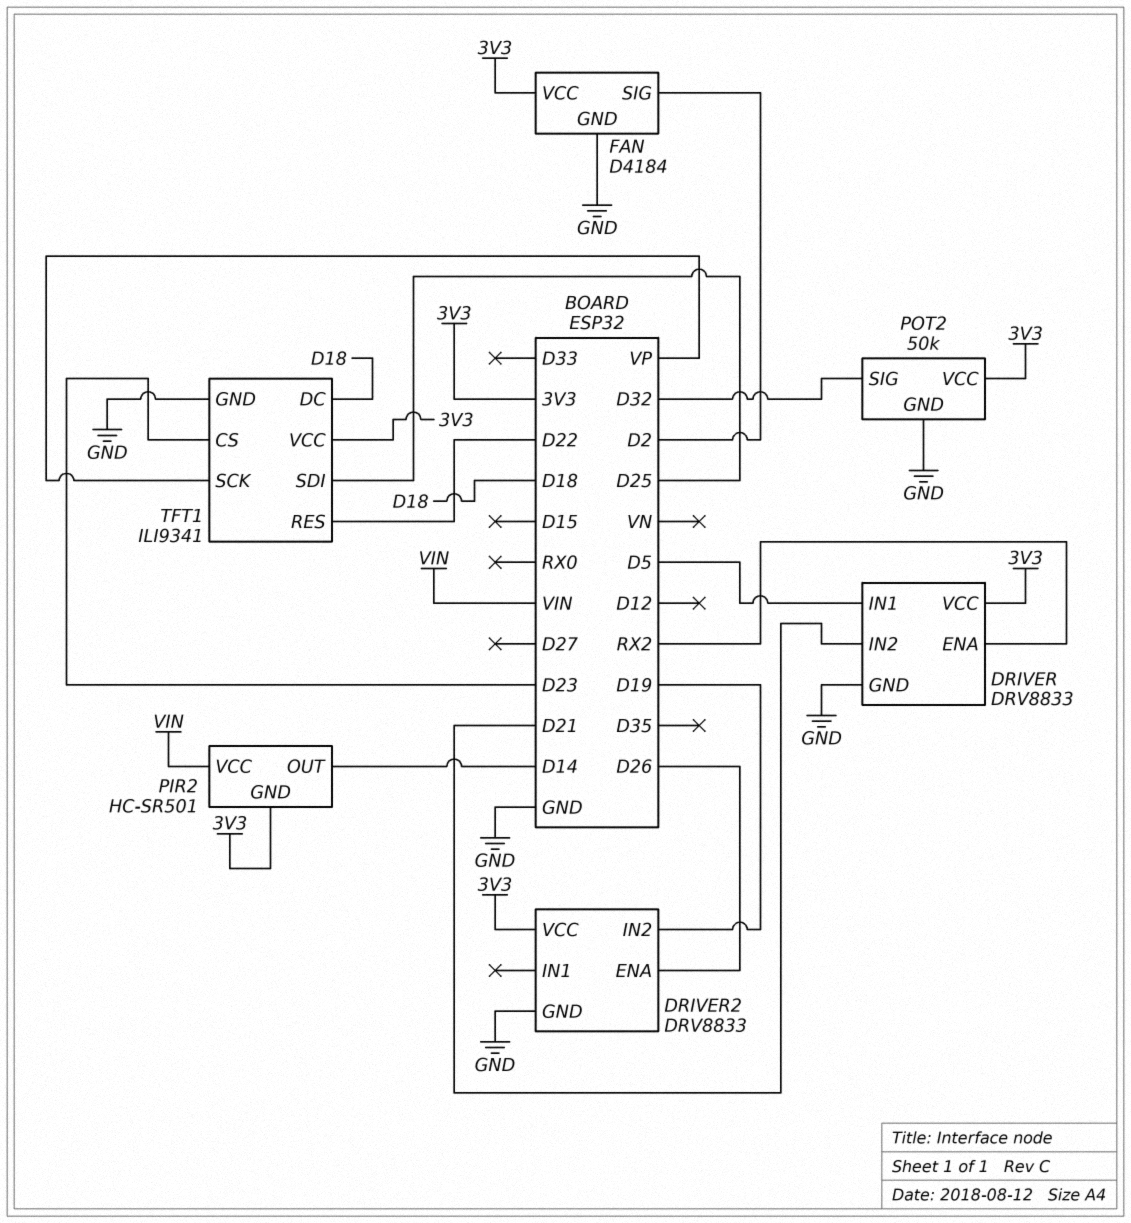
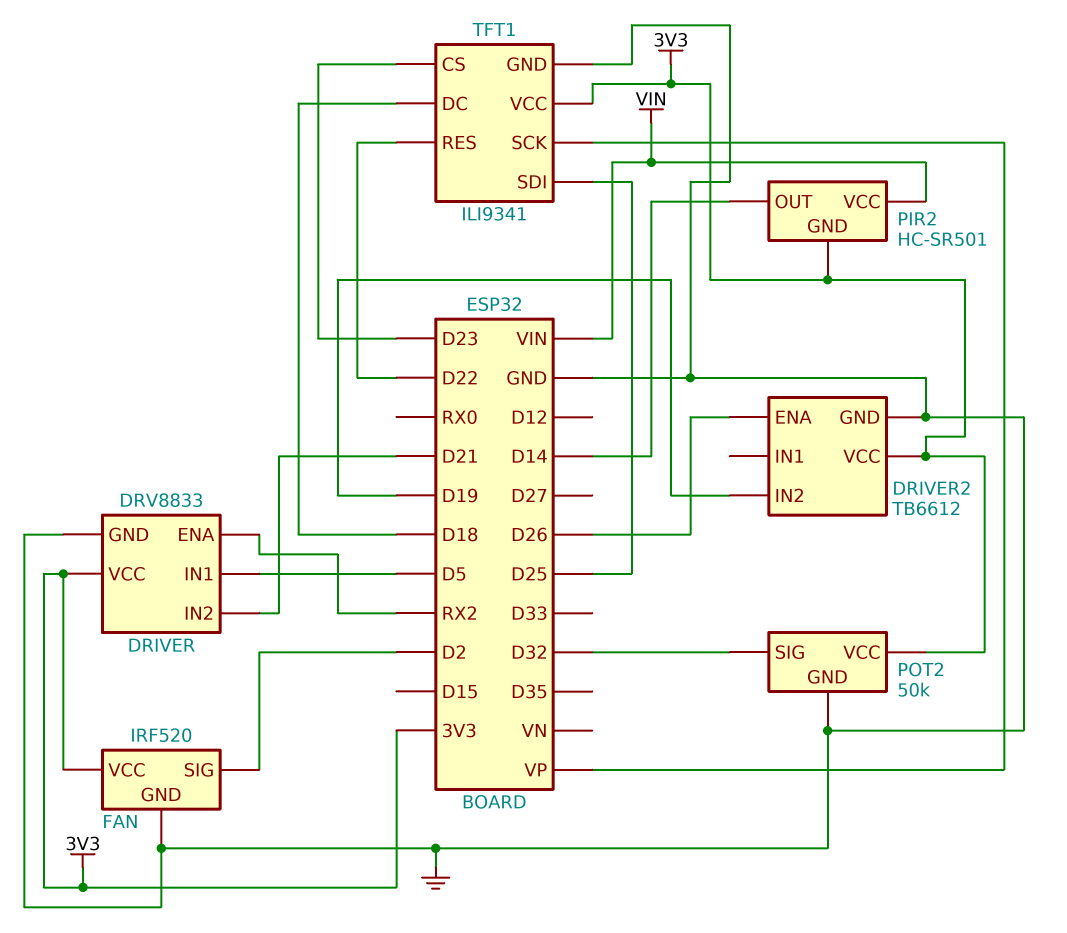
DRIVER2: DRV8833 -> TB6612
FAN: D4184 -> IRF520

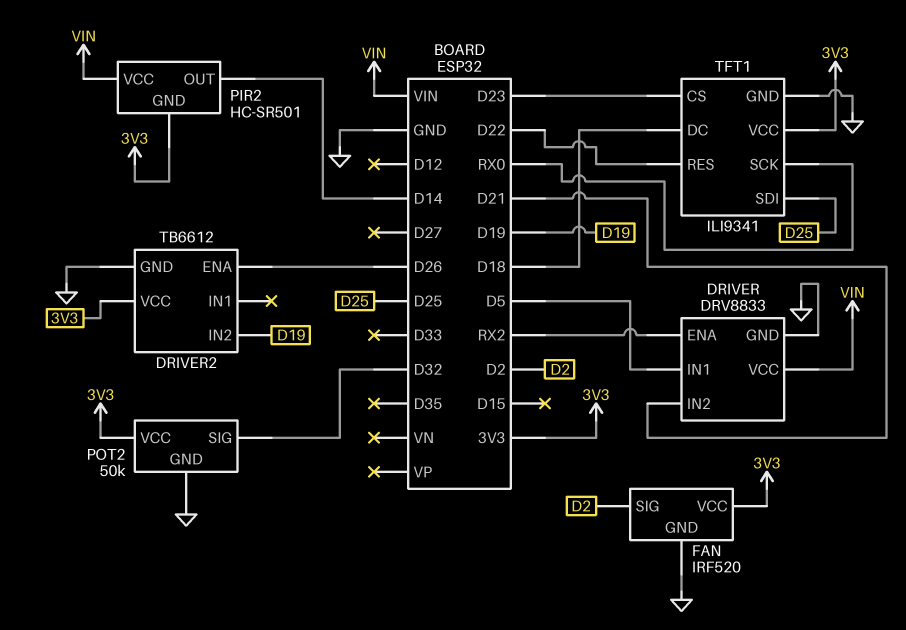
DRIVER pin VCC: 3V3 -> VIN
TFT1 pin SCK: VP -> RX0

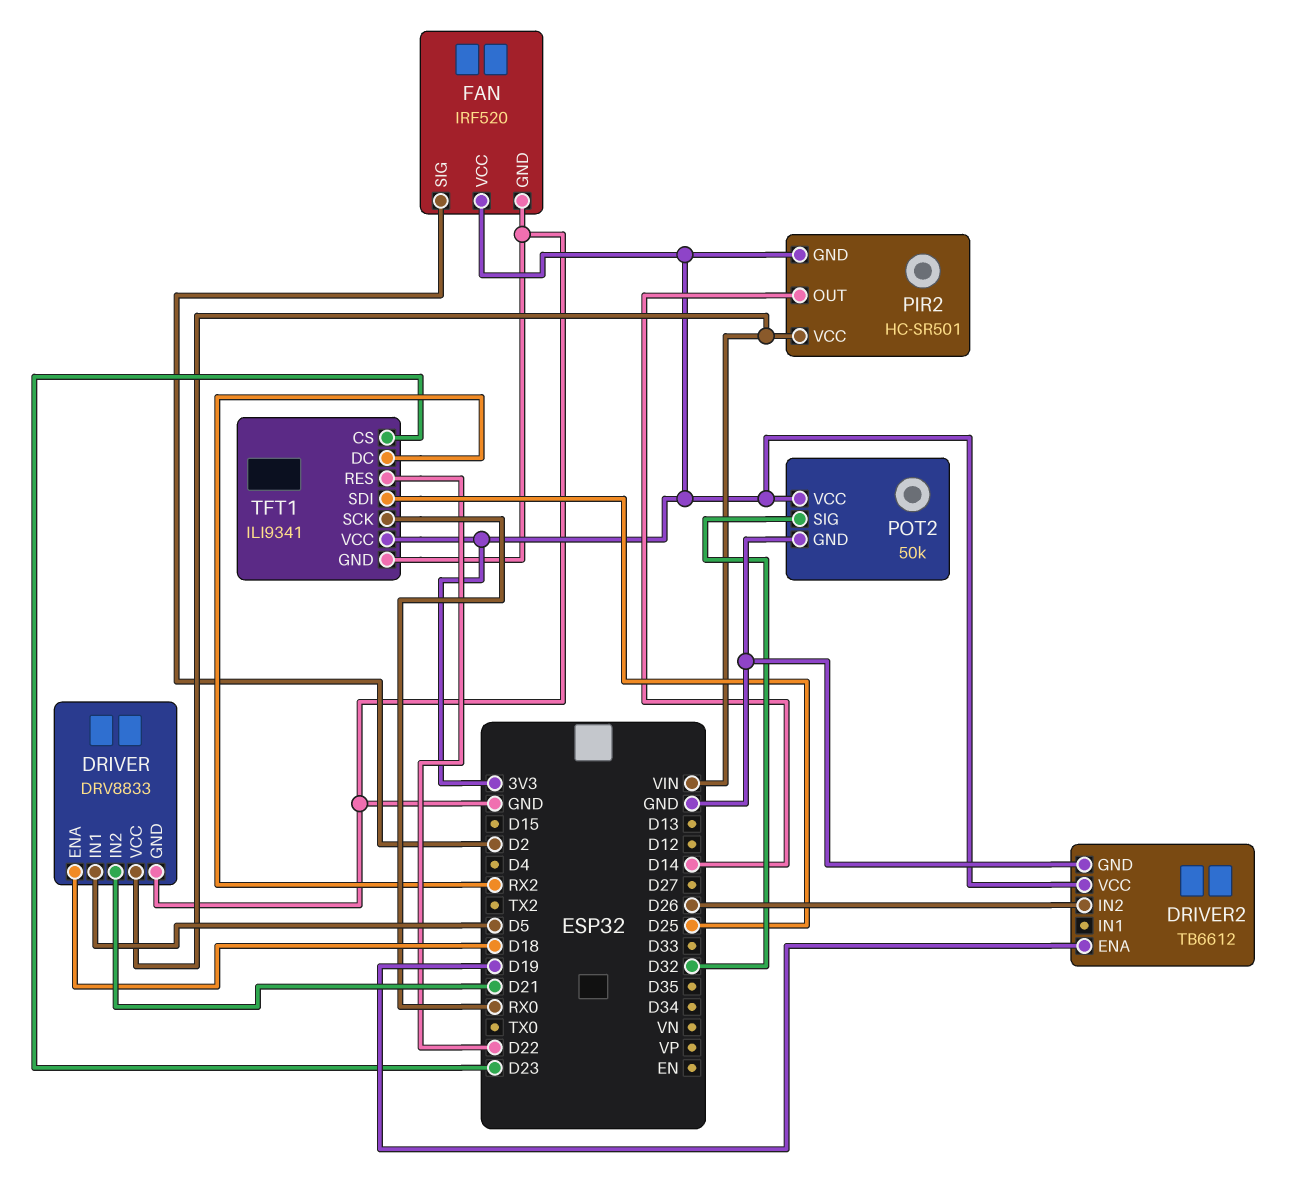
DRIVER pin ENA: RX2 -> D18
DRIVER2 pin ENA: D26 -> D19
DRIVER2 pin IN2: D19 -> D26
TFT1 pin DC: D18 -> RX2

